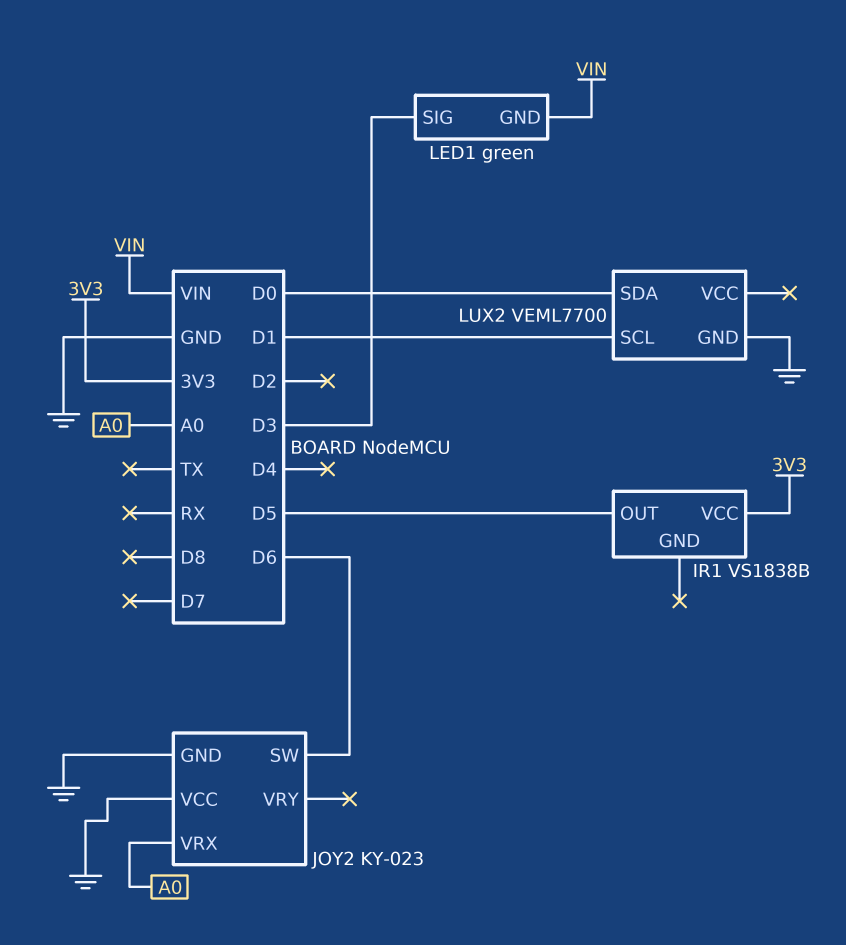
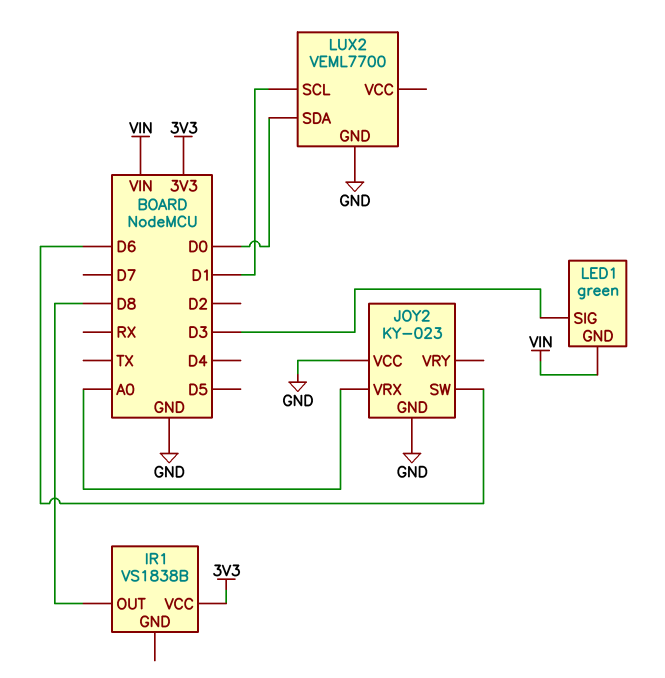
IR1 pin OUT: D5 -> D8

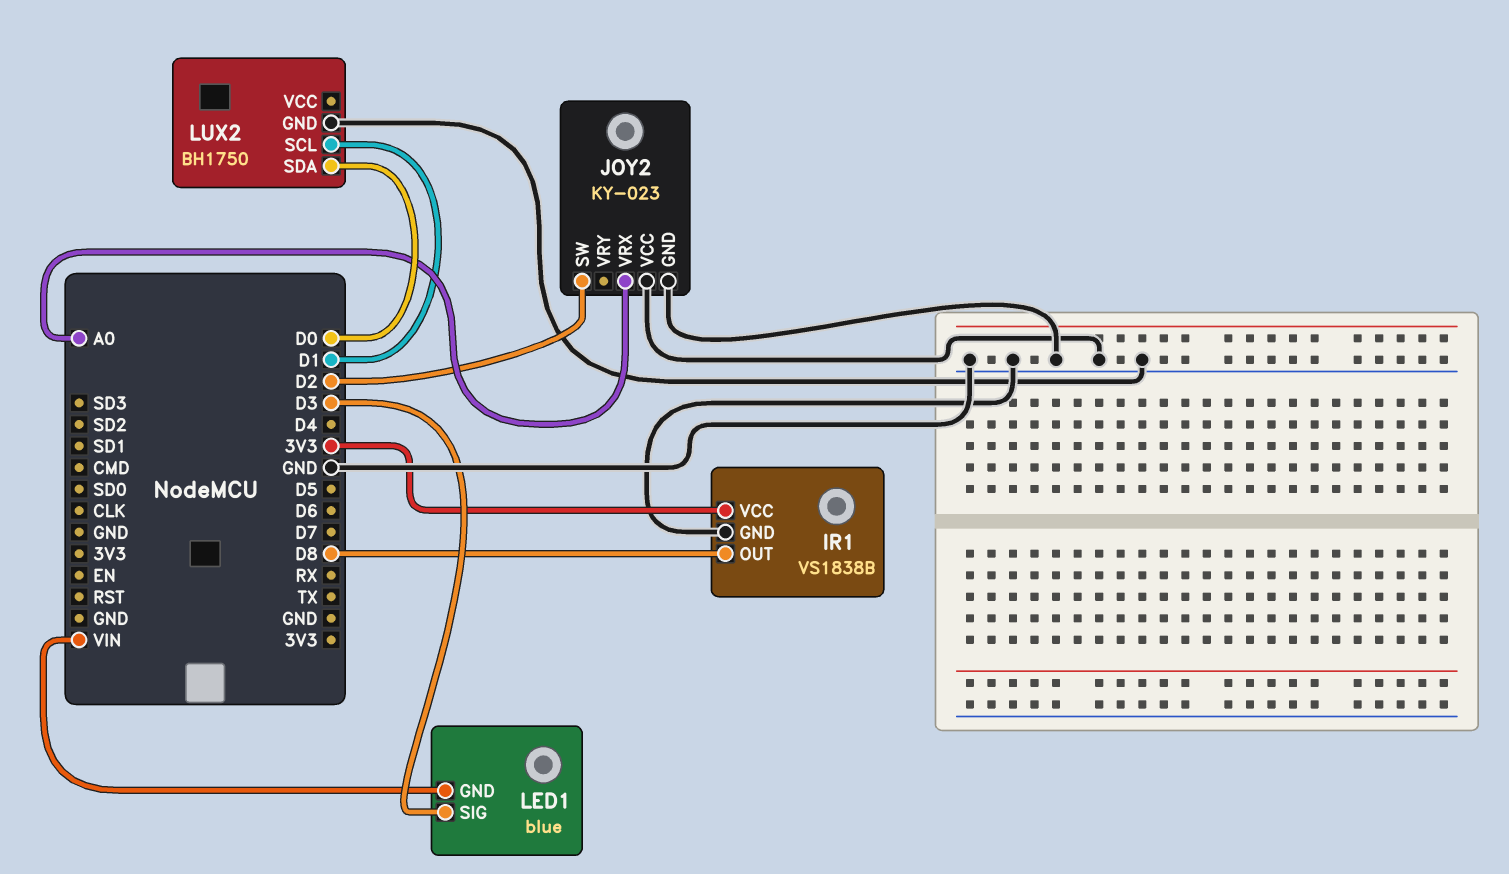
IR1 pin GND: none -> GND
JOY2 pin SW: D6 -> D2
LED1: green -> blue
LUX2: VEML7700 -> BH1750

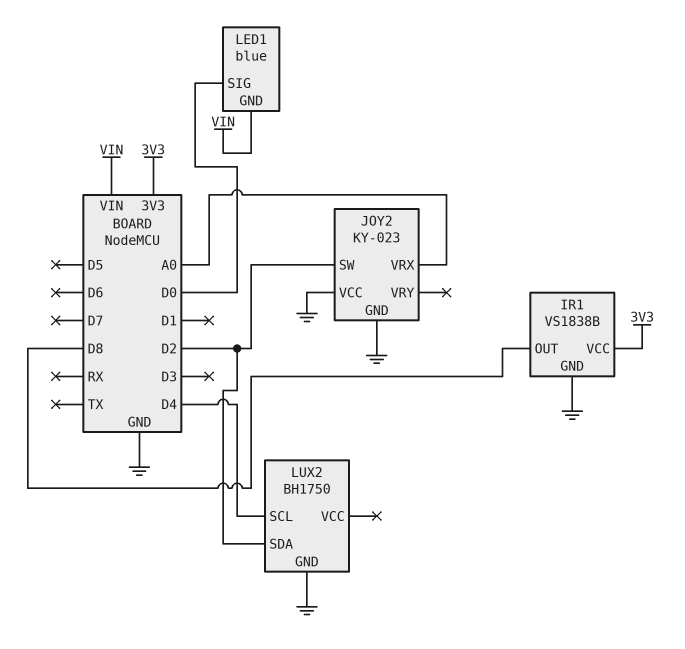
LED1 pin SIG: D3 -> D0
LUX2 pin SCL: D1 -> D4
LUX2 pin SDA: D0 -> D2

